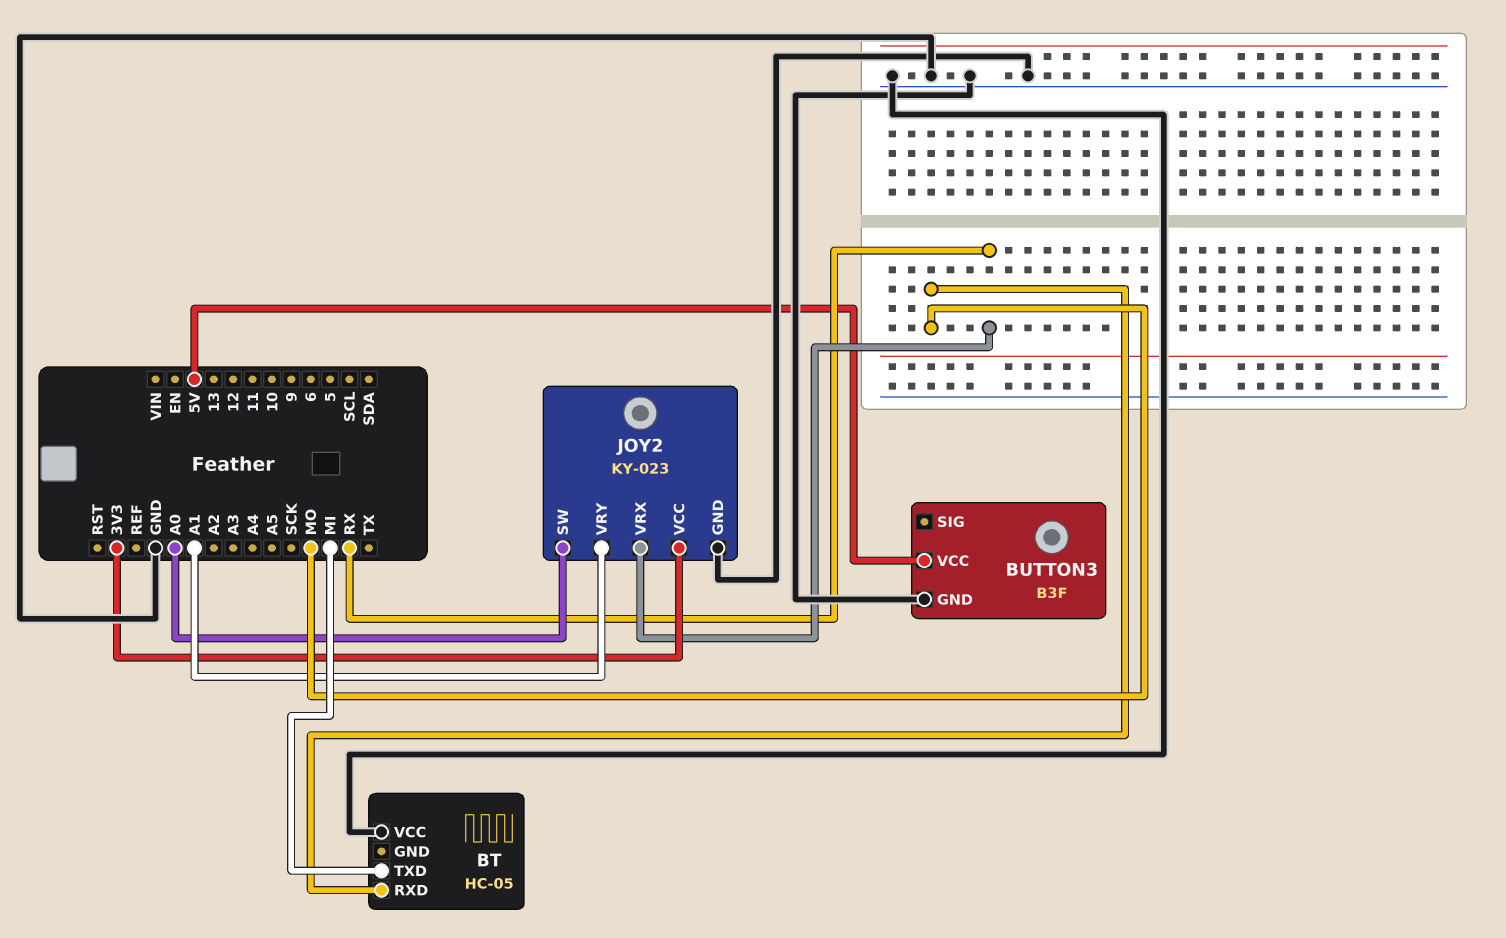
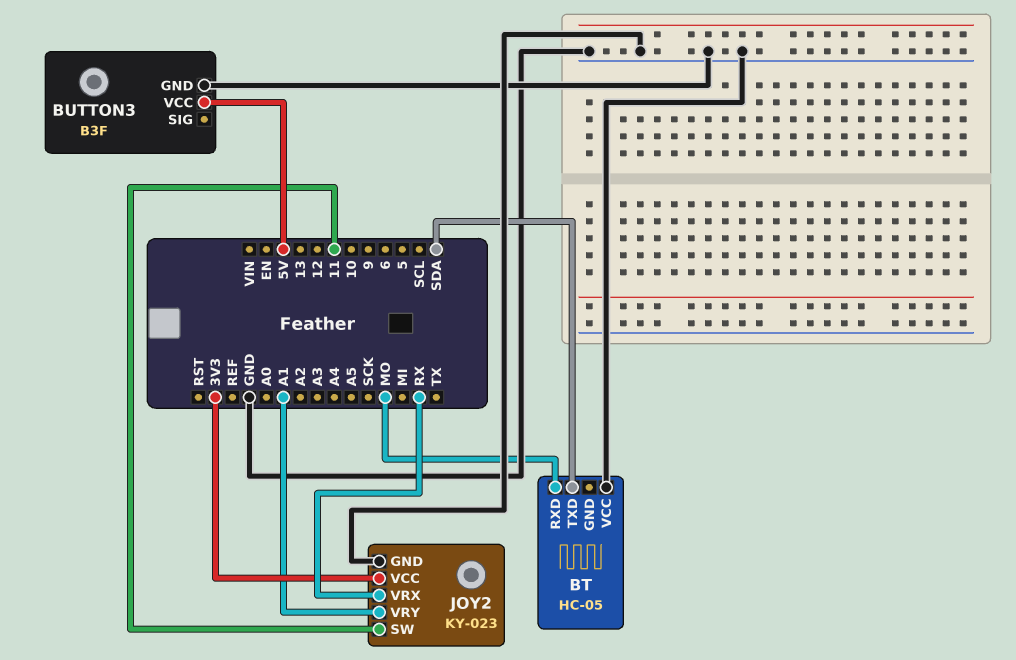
BT pin TXD: MI -> SDA
JOY2 pin SW: A0 -> 11

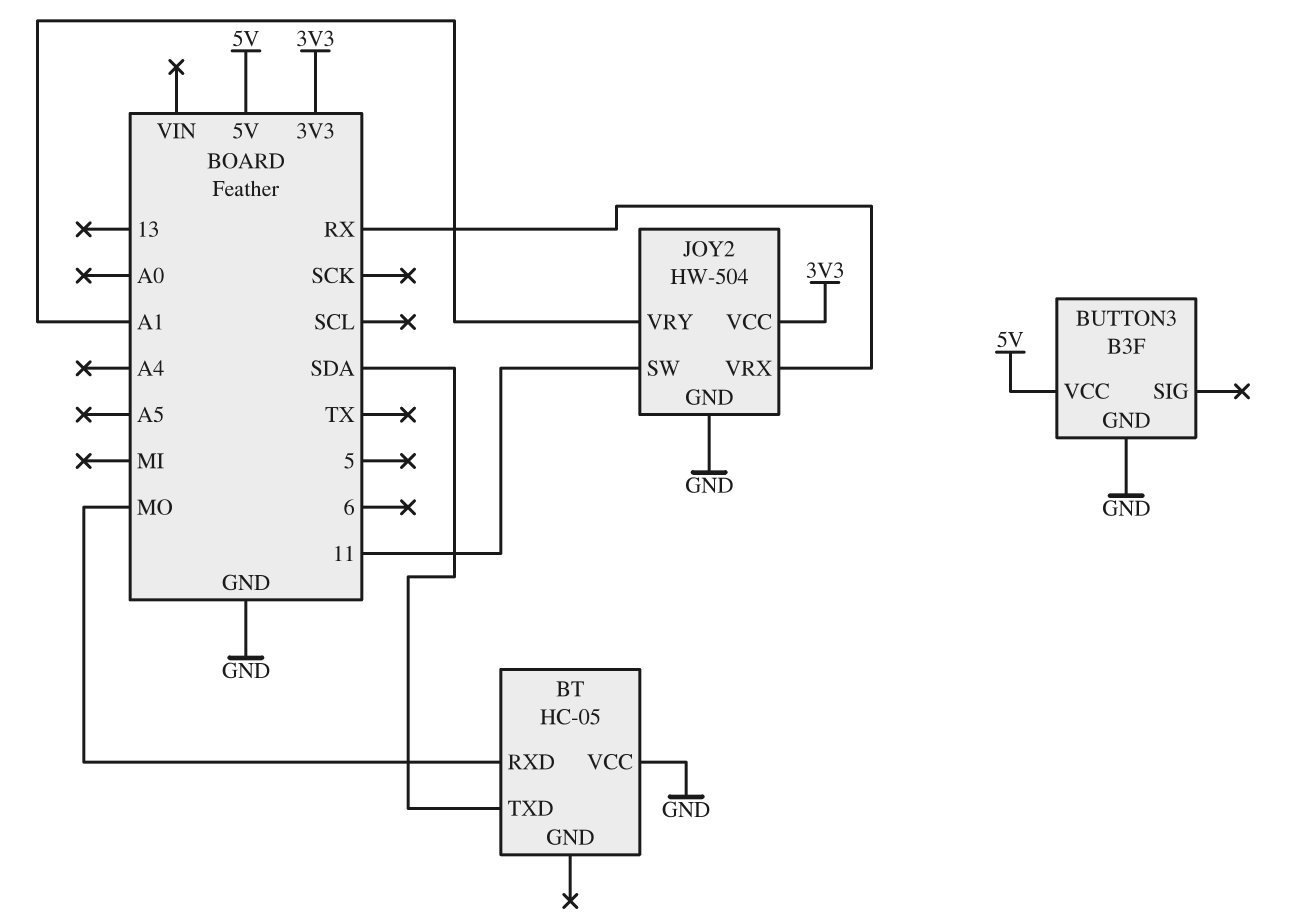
JOY2: KY-023 -> HW-504

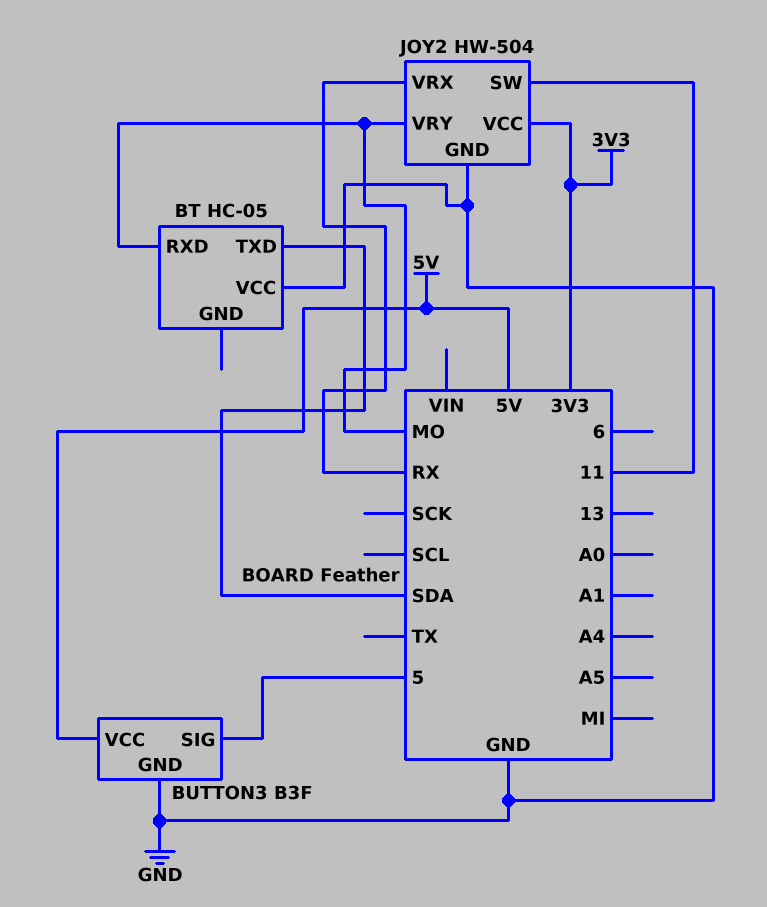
BUTTON3 pin SIG: none -> 5
JOY2 pin VRY: A1 -> MO

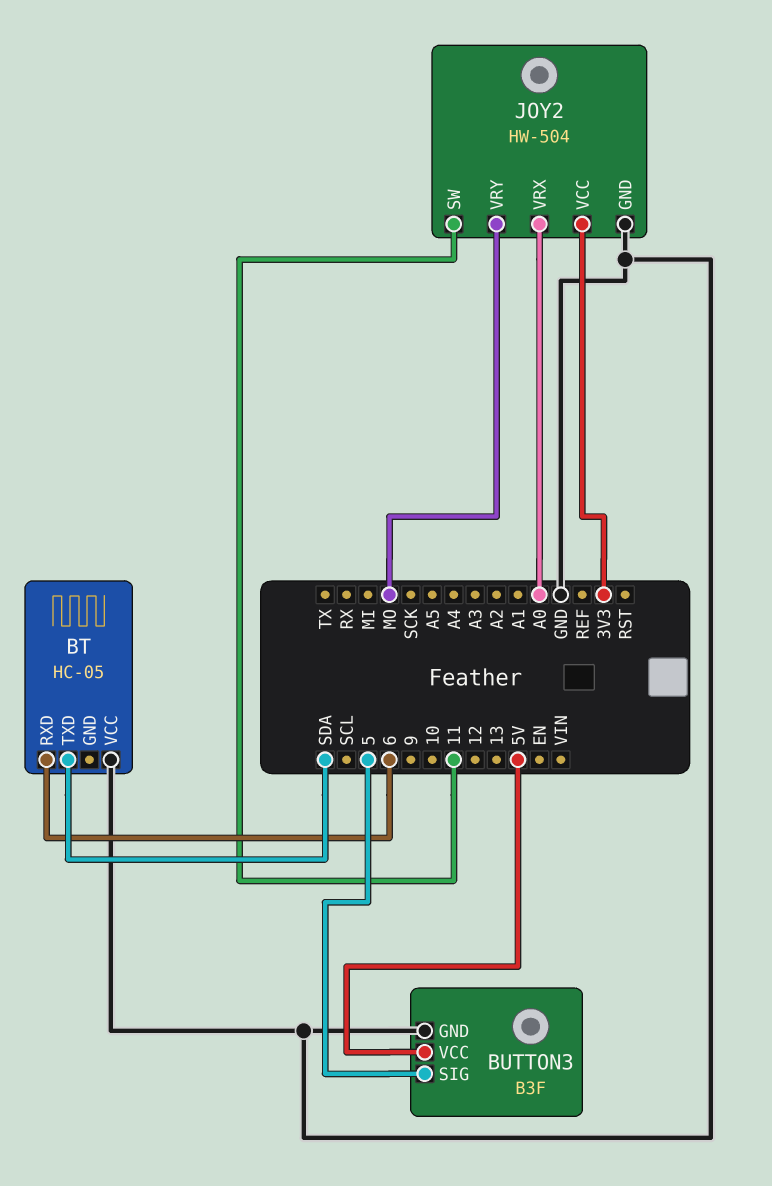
BT pin RXD: MO -> 6
JOY2 pin VRX: RX -> A0

